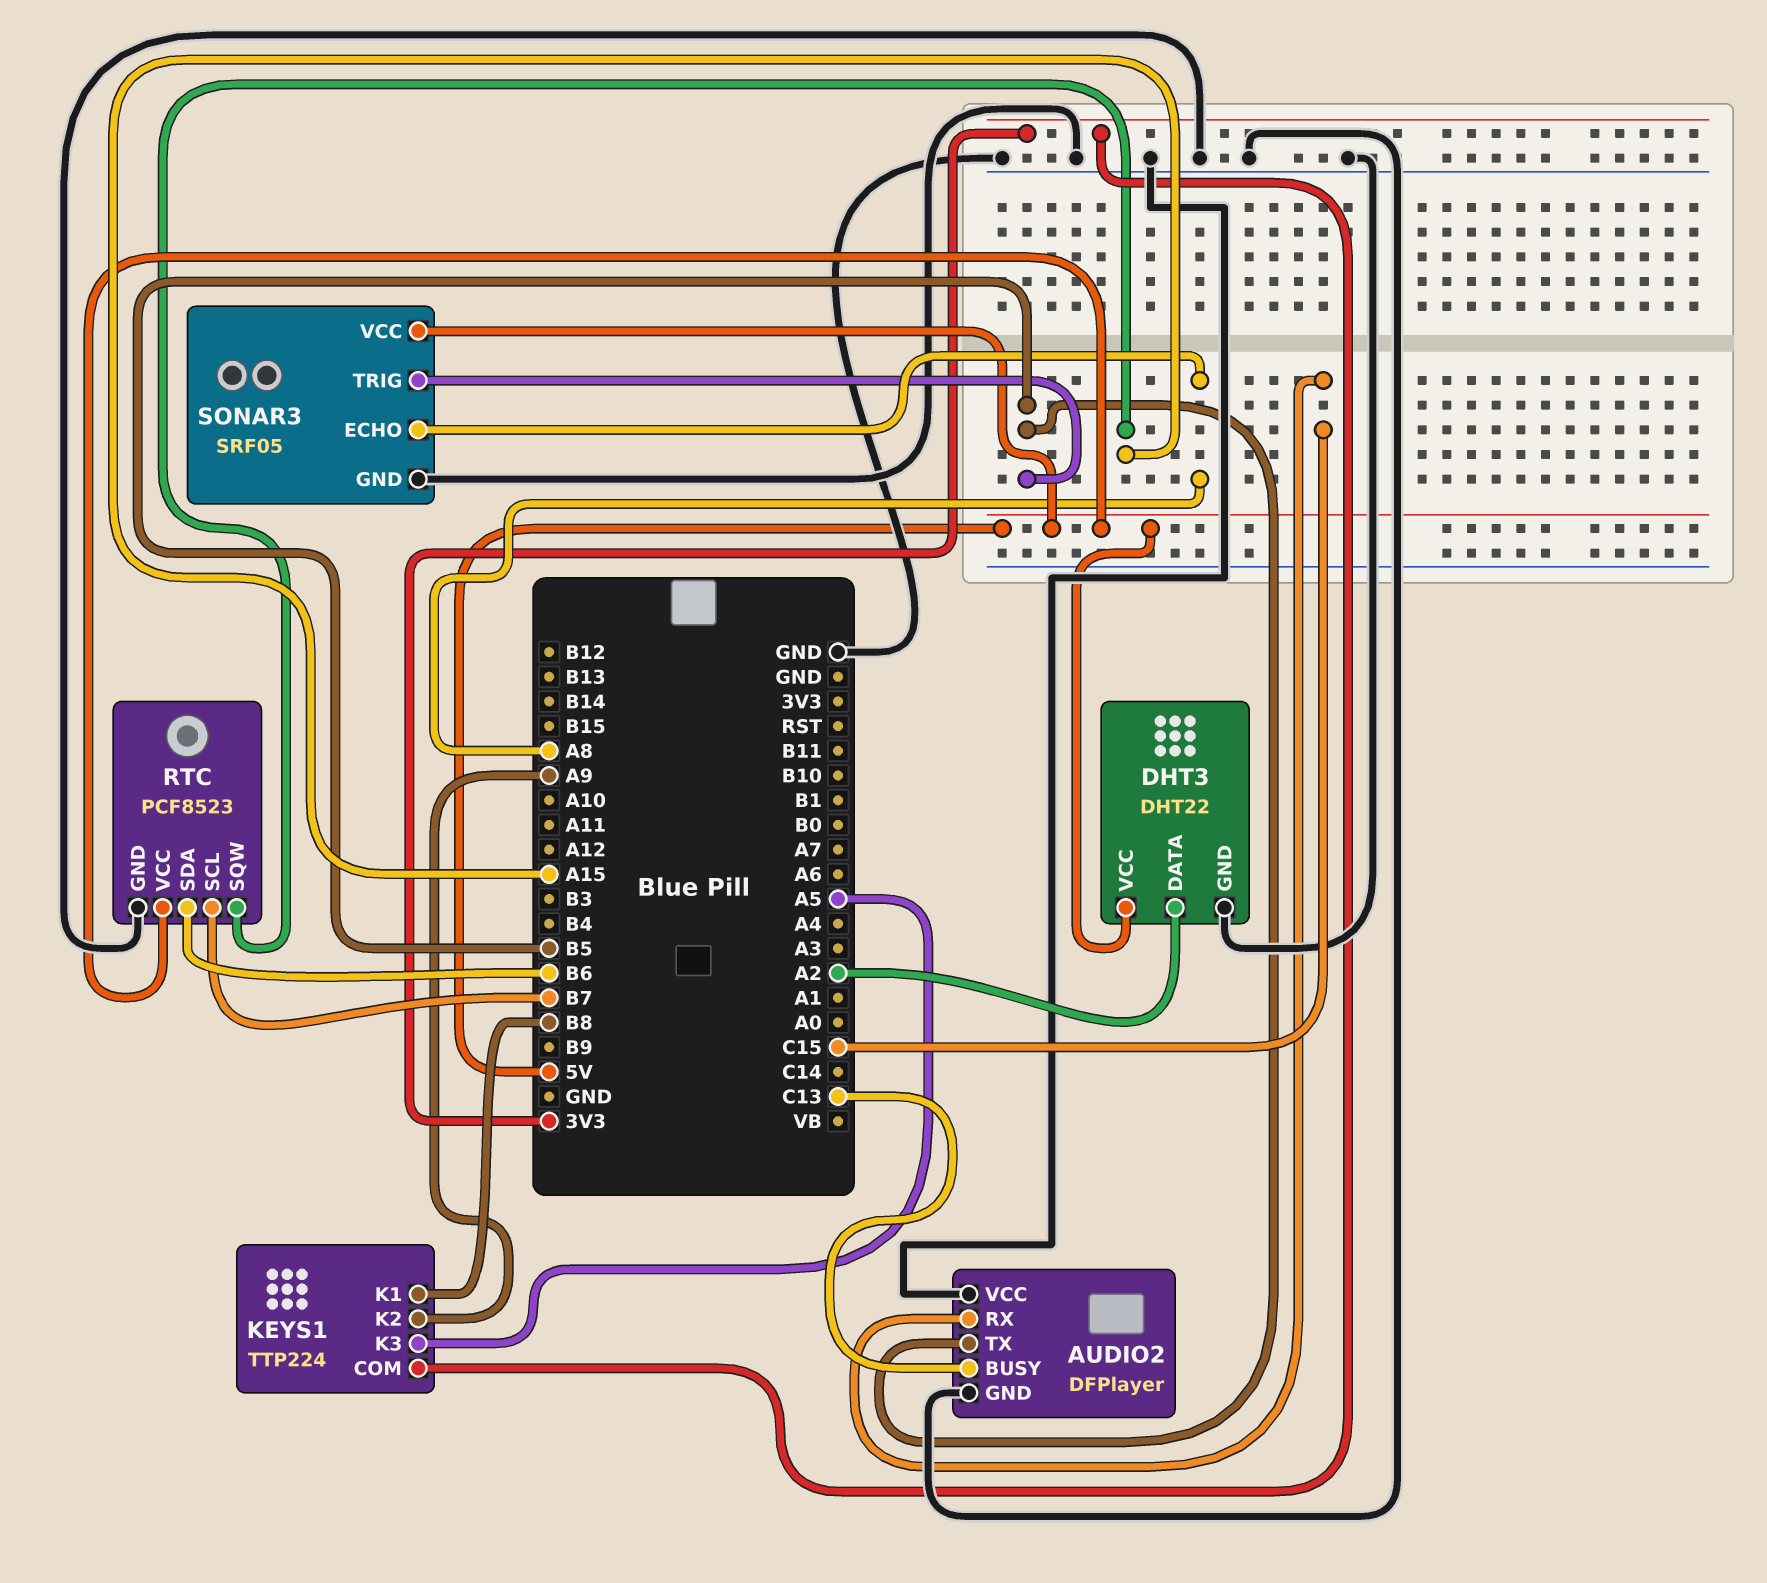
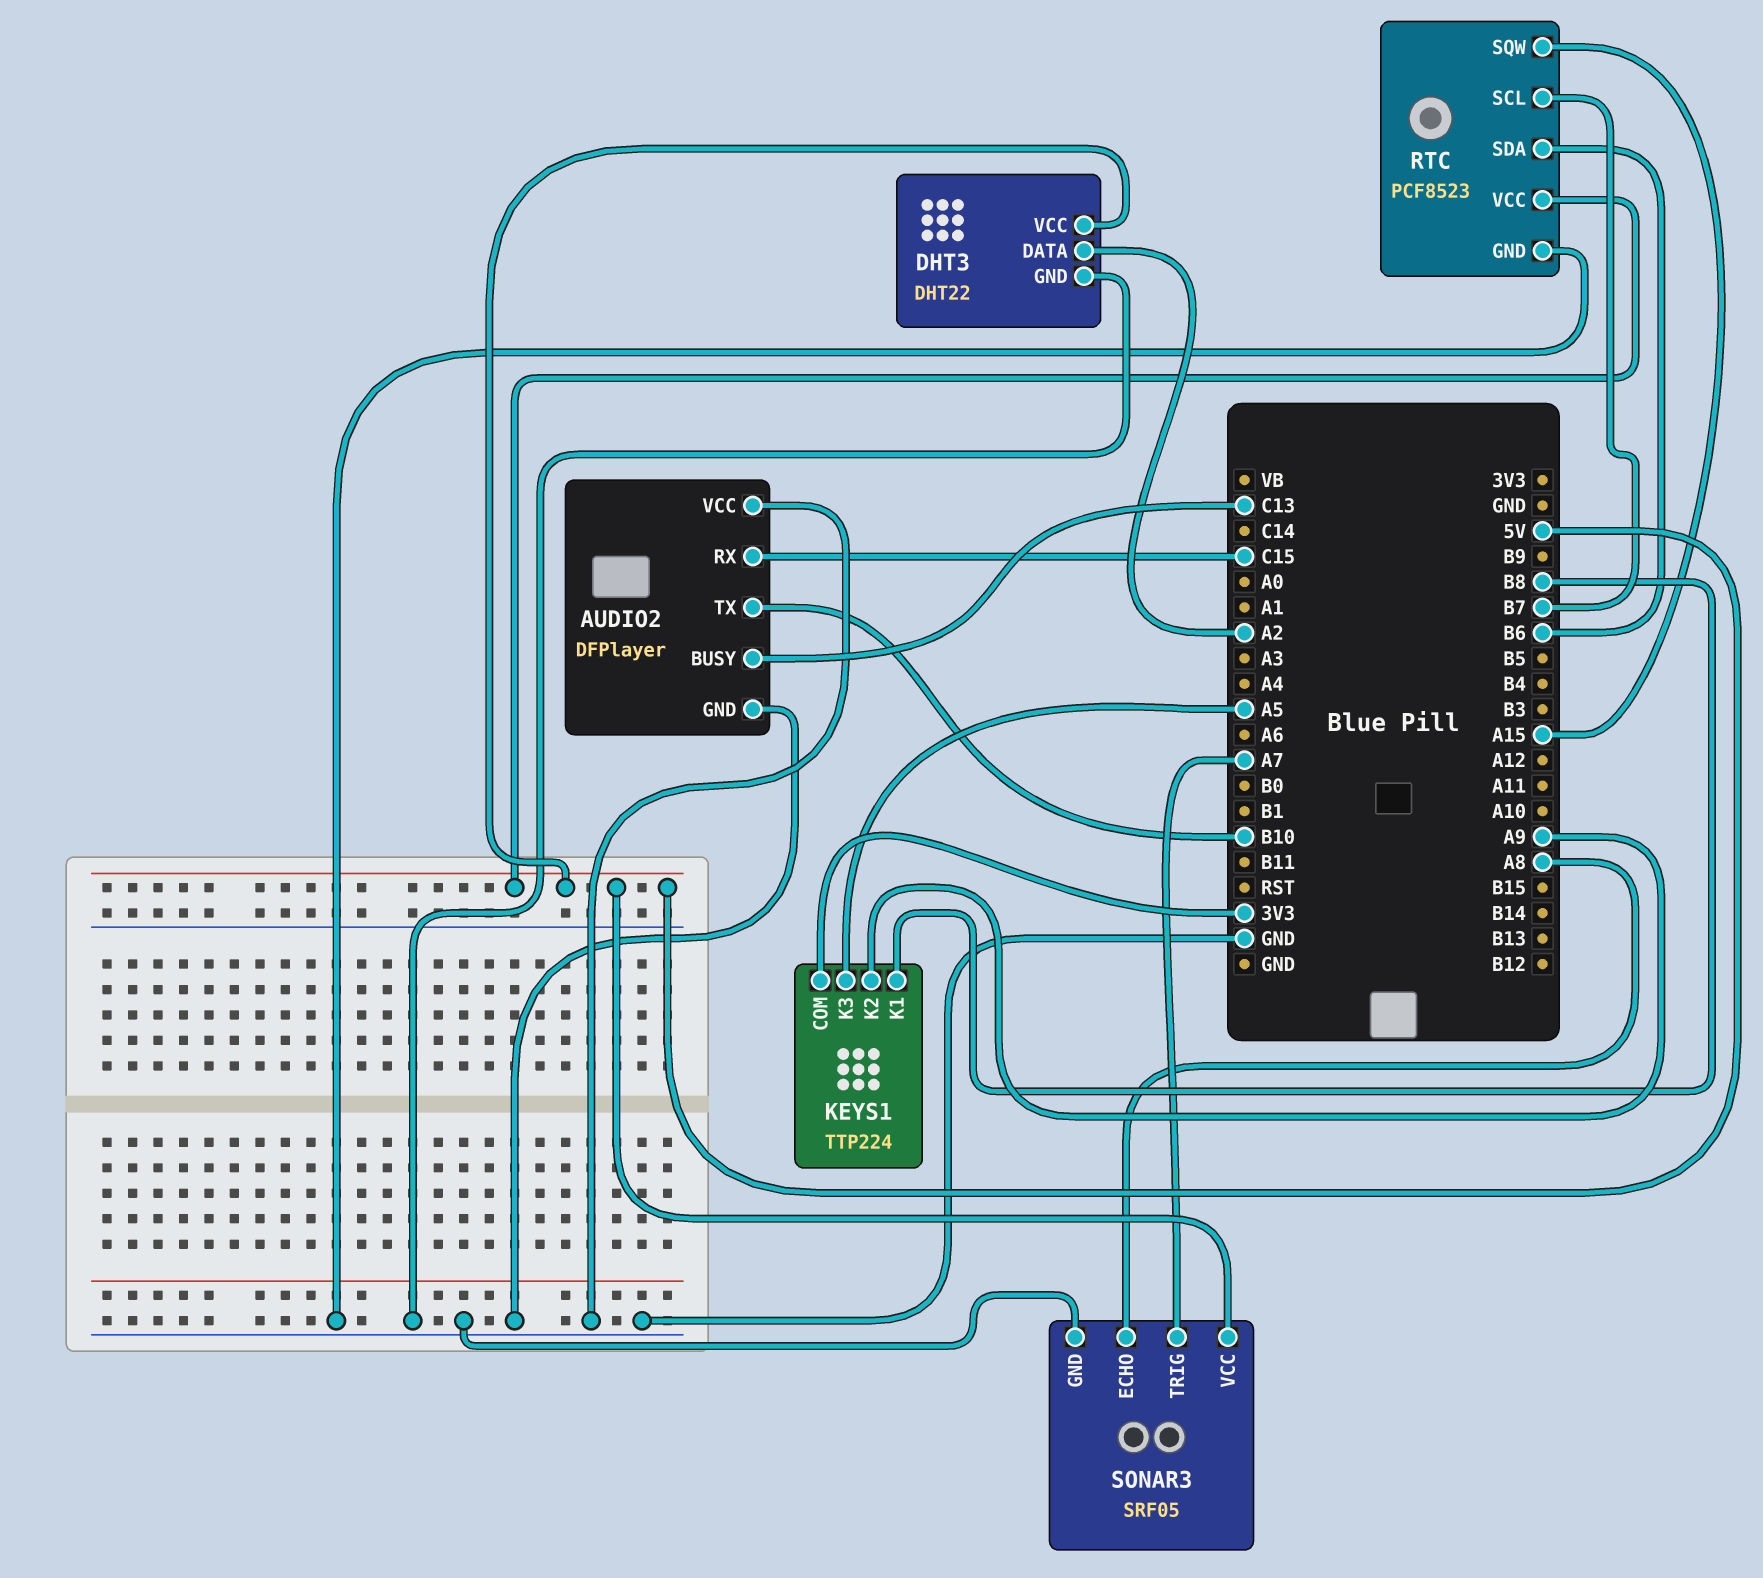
AUDIO2 pin TX: B5 -> B10
SONAR3 pin TRIG: B5 -> A7

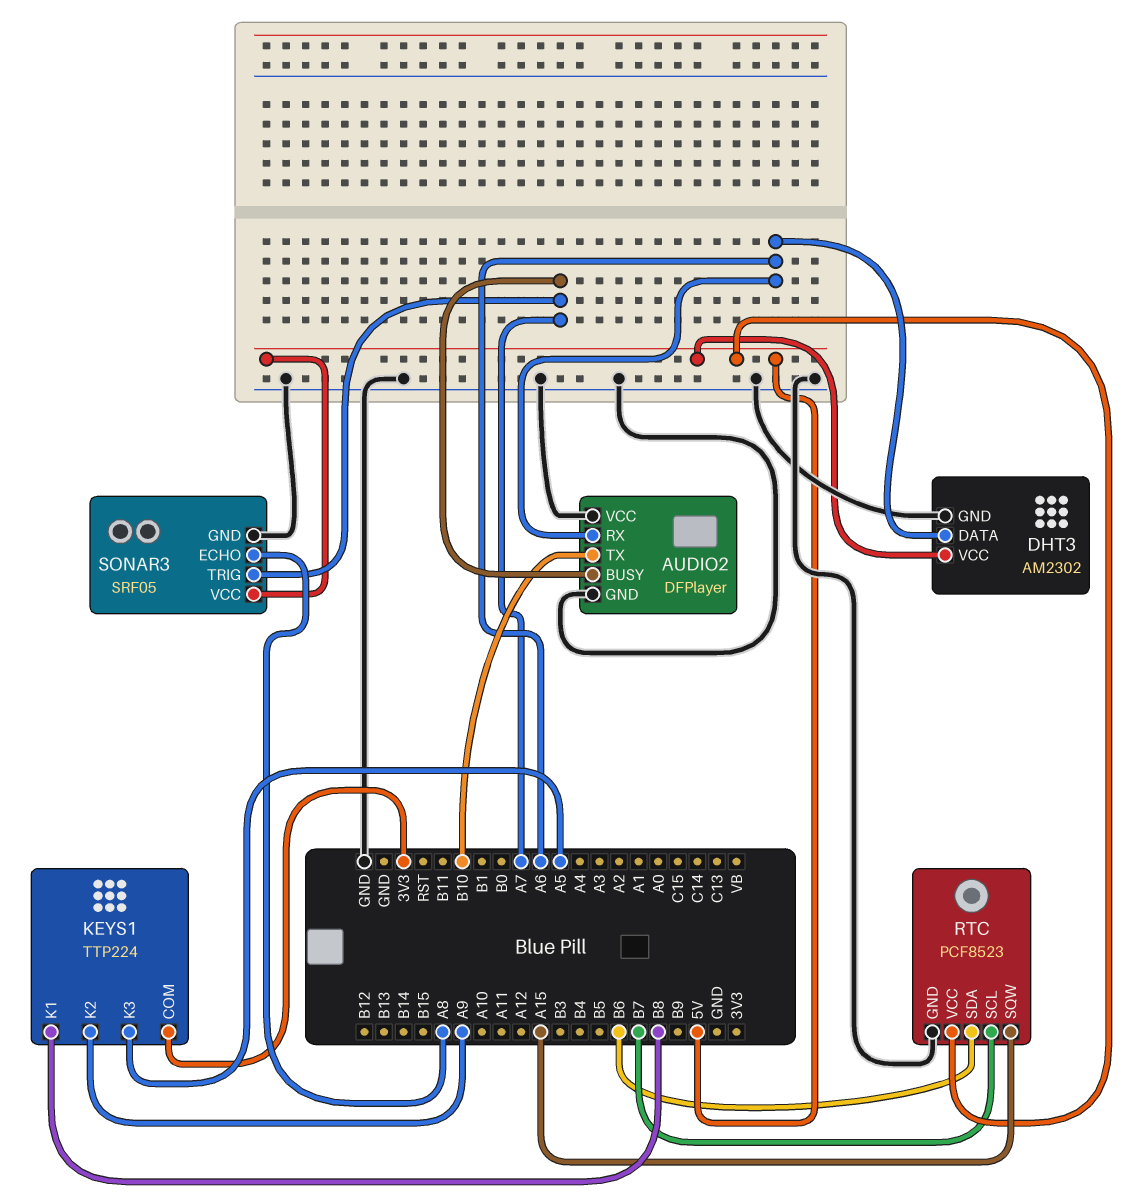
AUDIO2 pin BUSY: C13 -> A7
AUDIO2 pin RX: C15 -> A6
DHT3: DHT22 -> AM2302
DHT3 pin DATA: A2 -> A6

